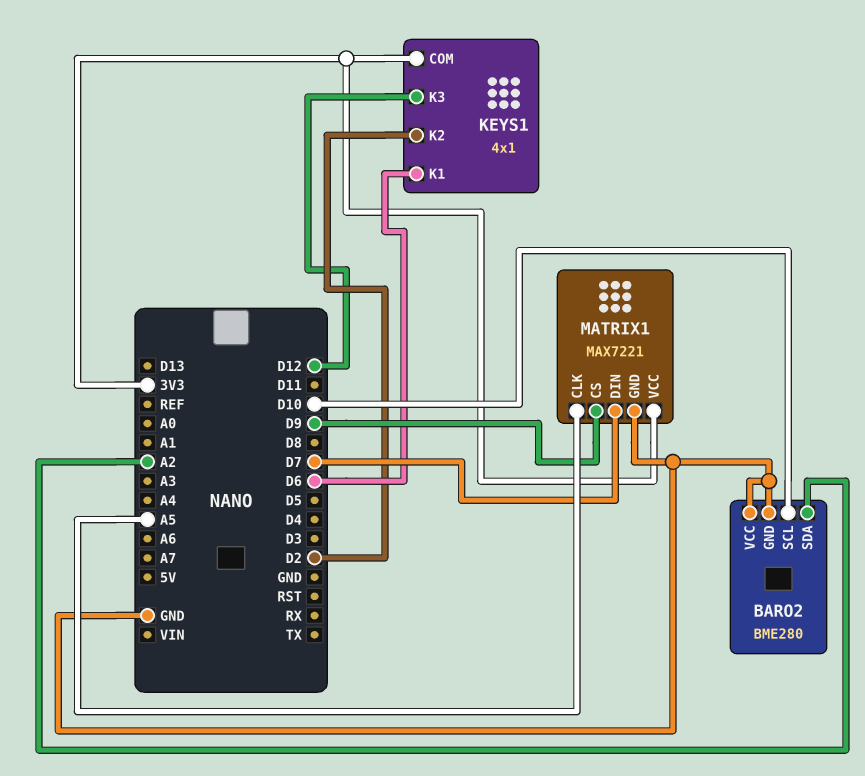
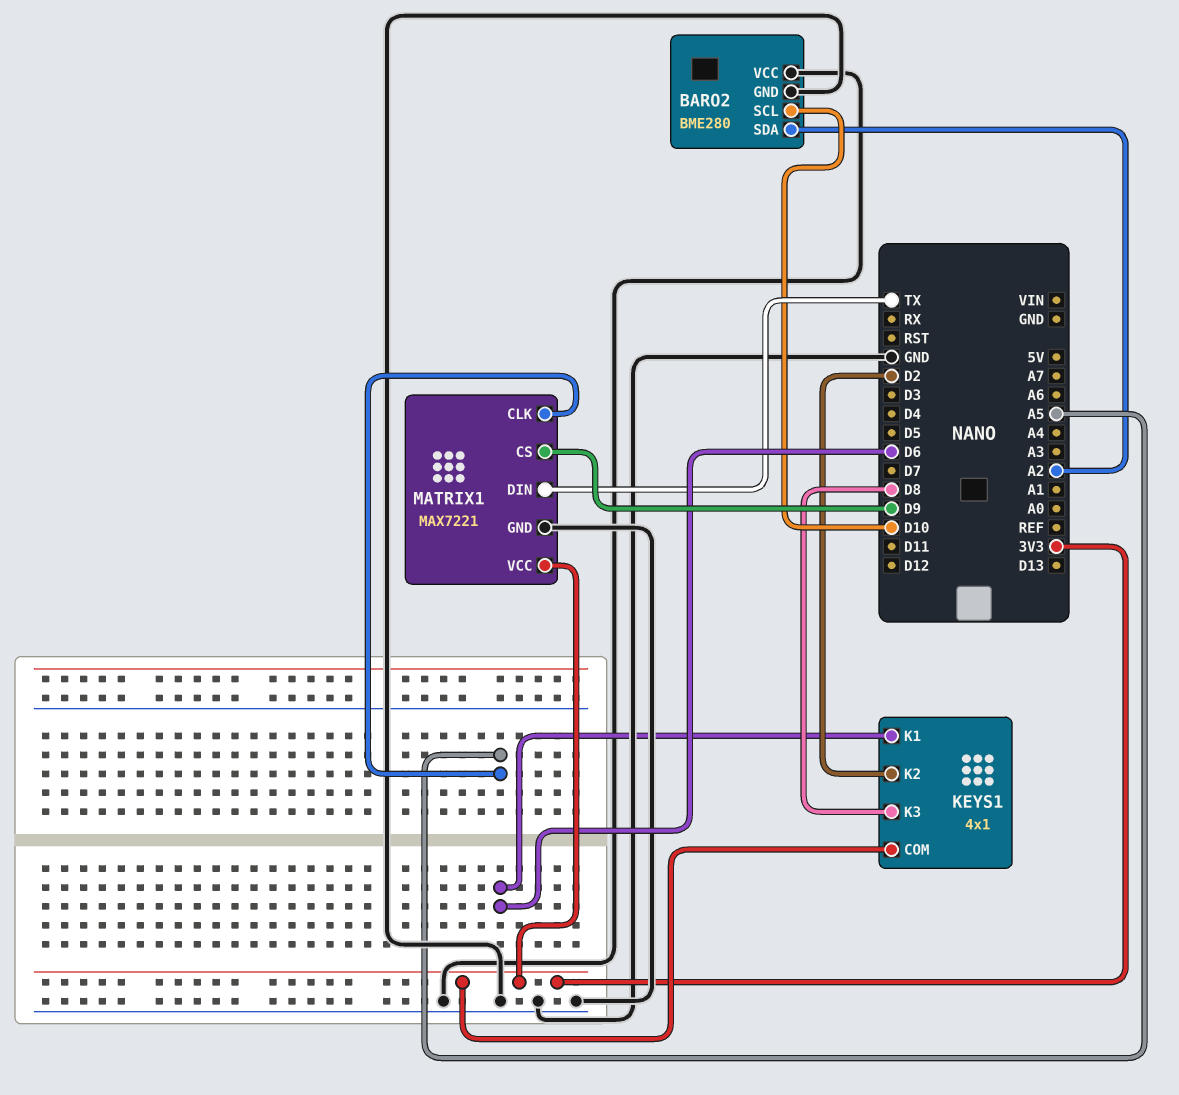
KEYS1 pin K3: D12 -> D8
MATRIX1 pin DIN: D7 -> TX

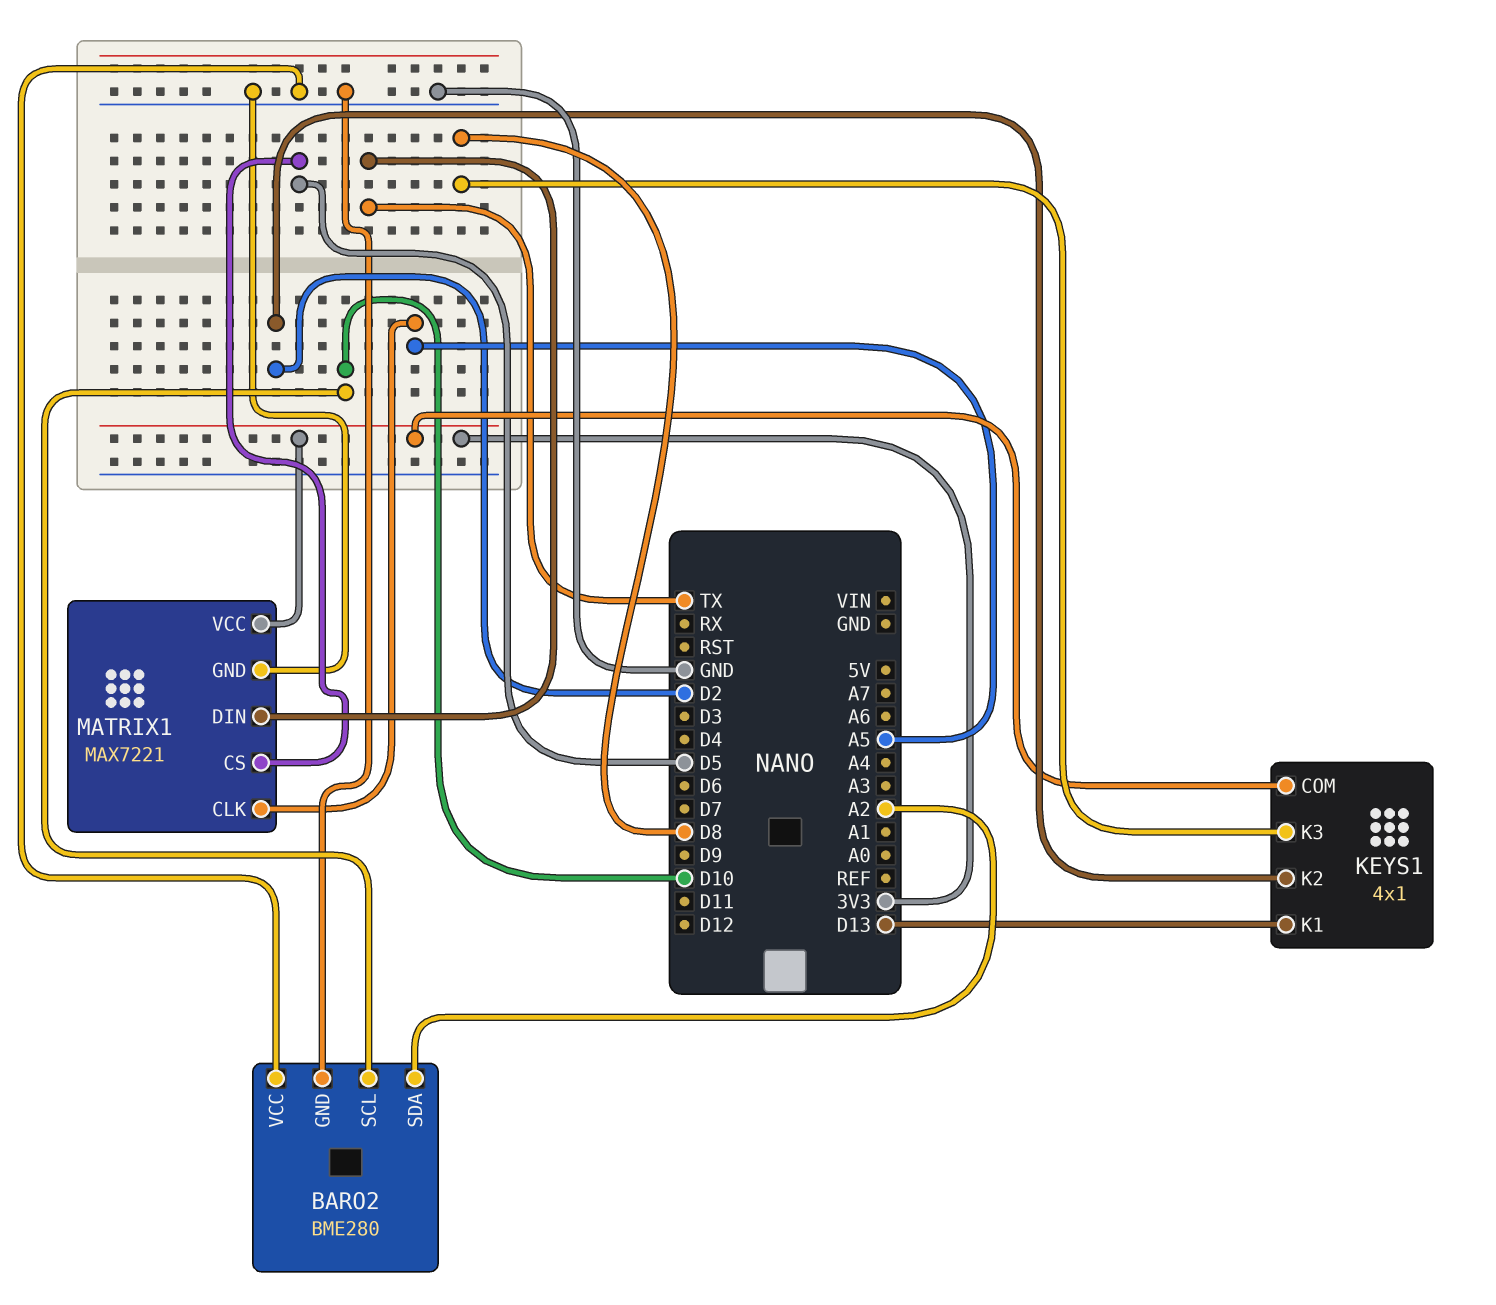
KEYS1 pin K1: D6 -> D13
MATRIX1 pin CS: D9 -> D5

